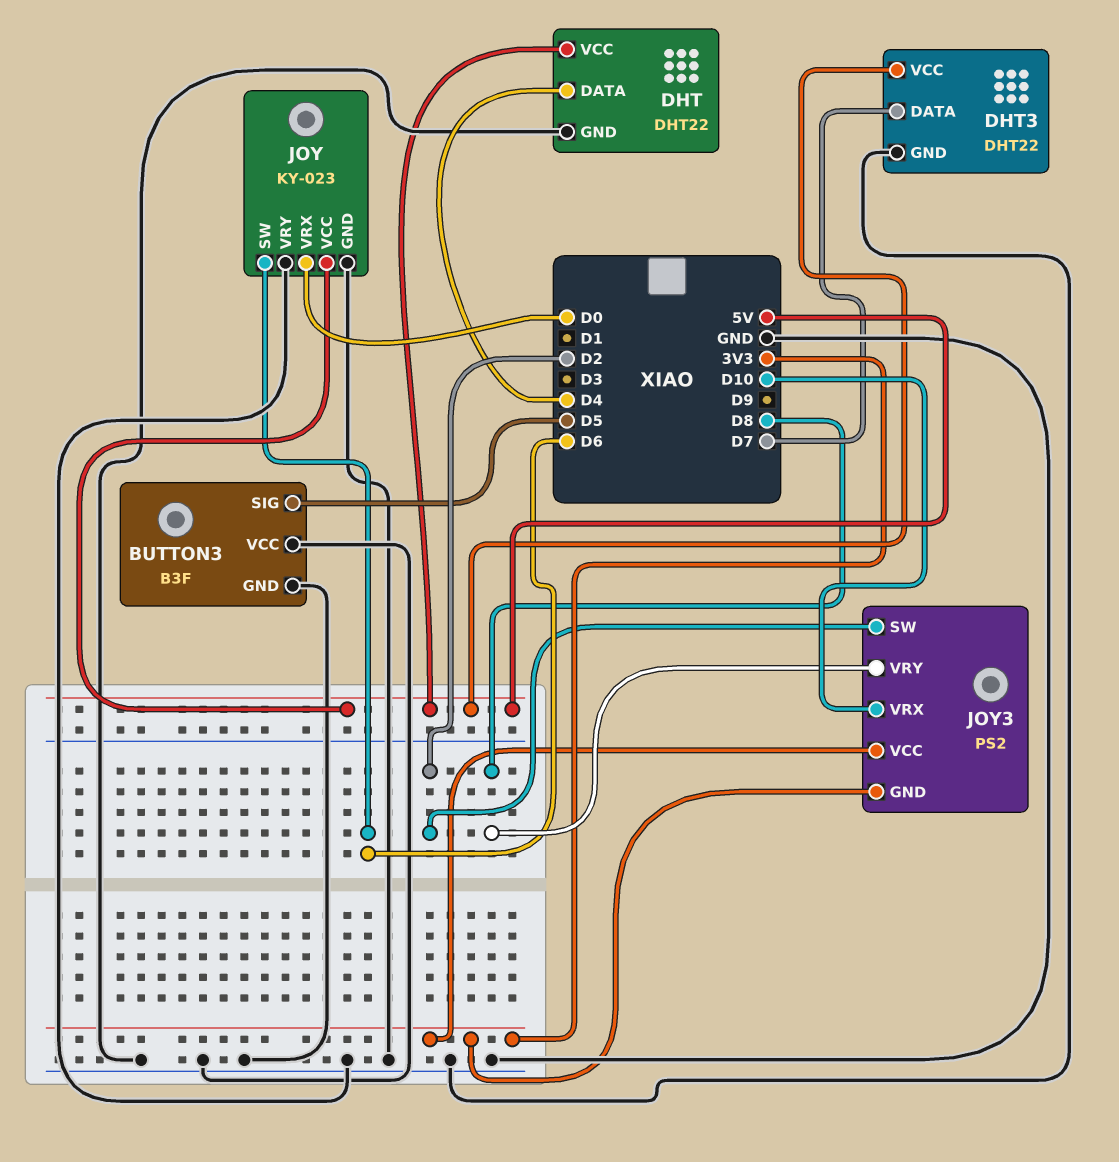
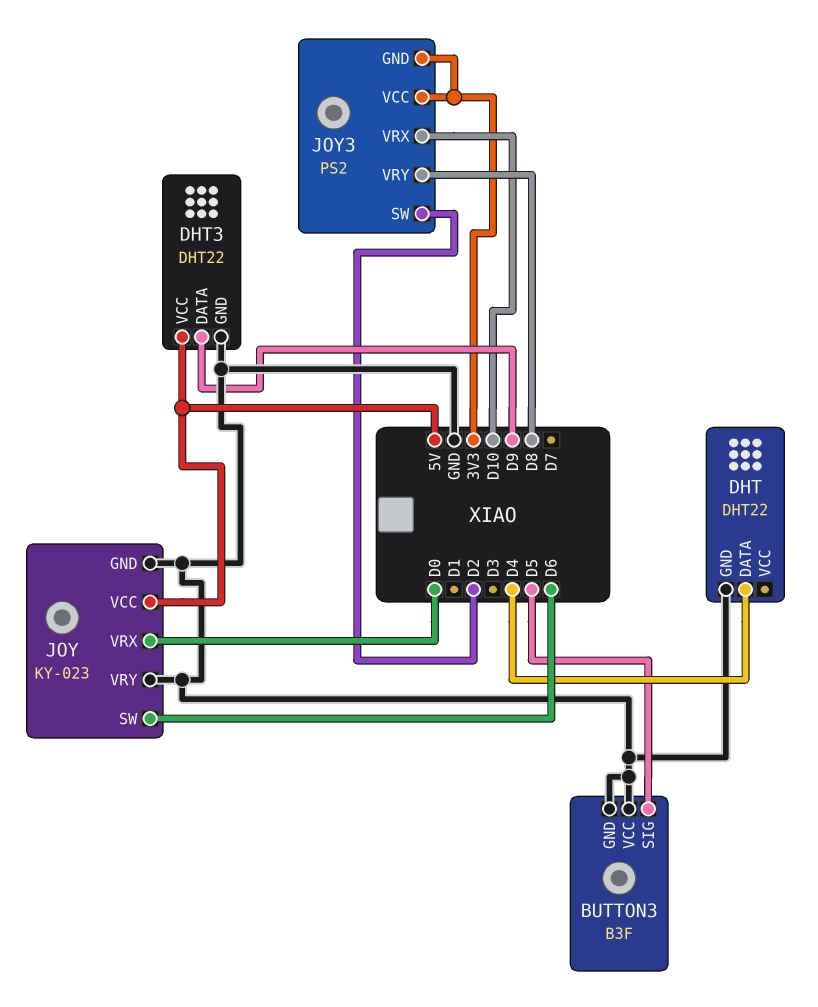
DHT pin VCC: 5V -> none
DHT3 pin DATA: D7 -> D9

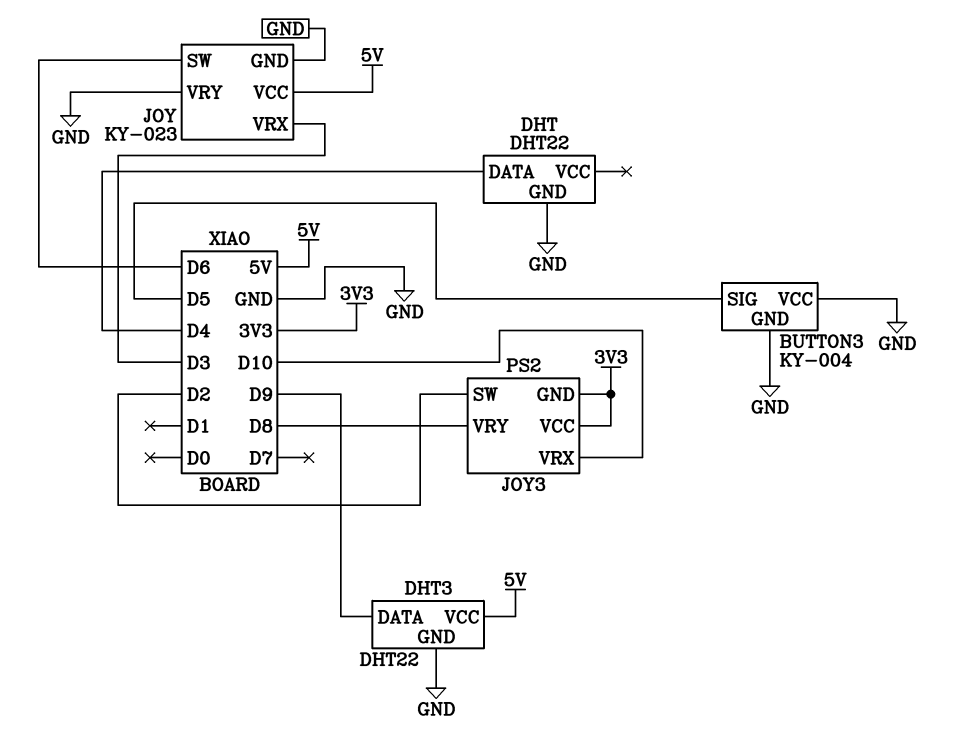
BUTTON3: B3F -> KY-004
JOY pin VRX: D0 -> D3

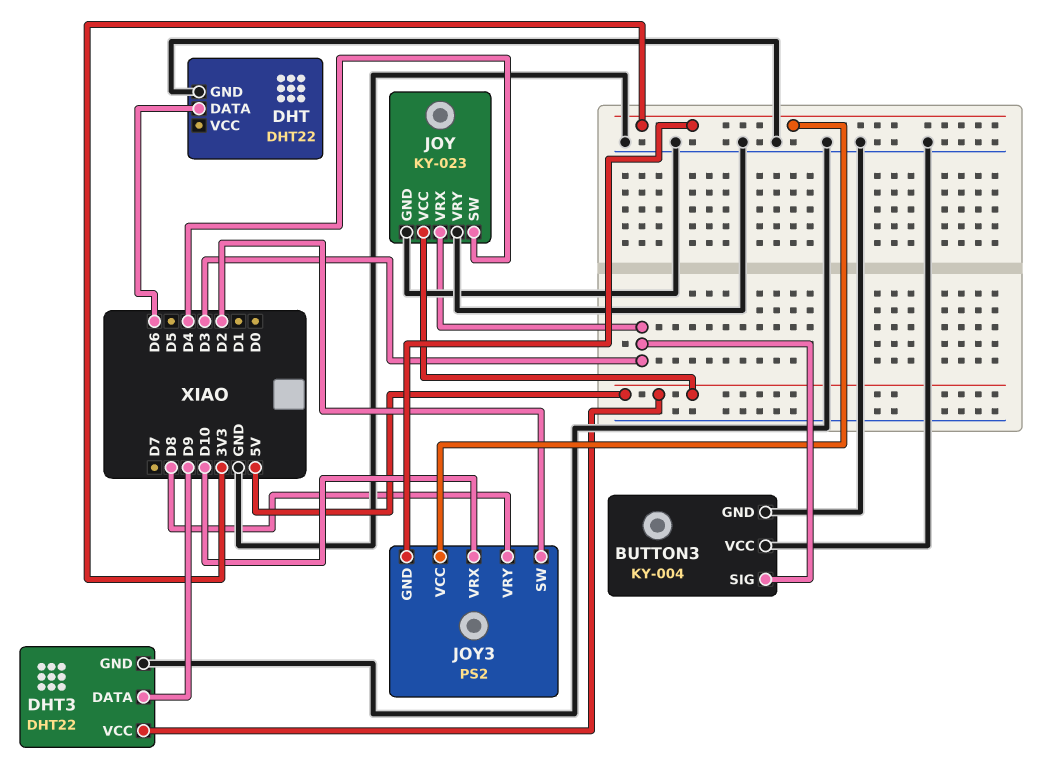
BUTTON3 pin SIG: D5 -> D3
DHT pin DATA: D4 -> D6
JOY pin SW: D6 -> D4

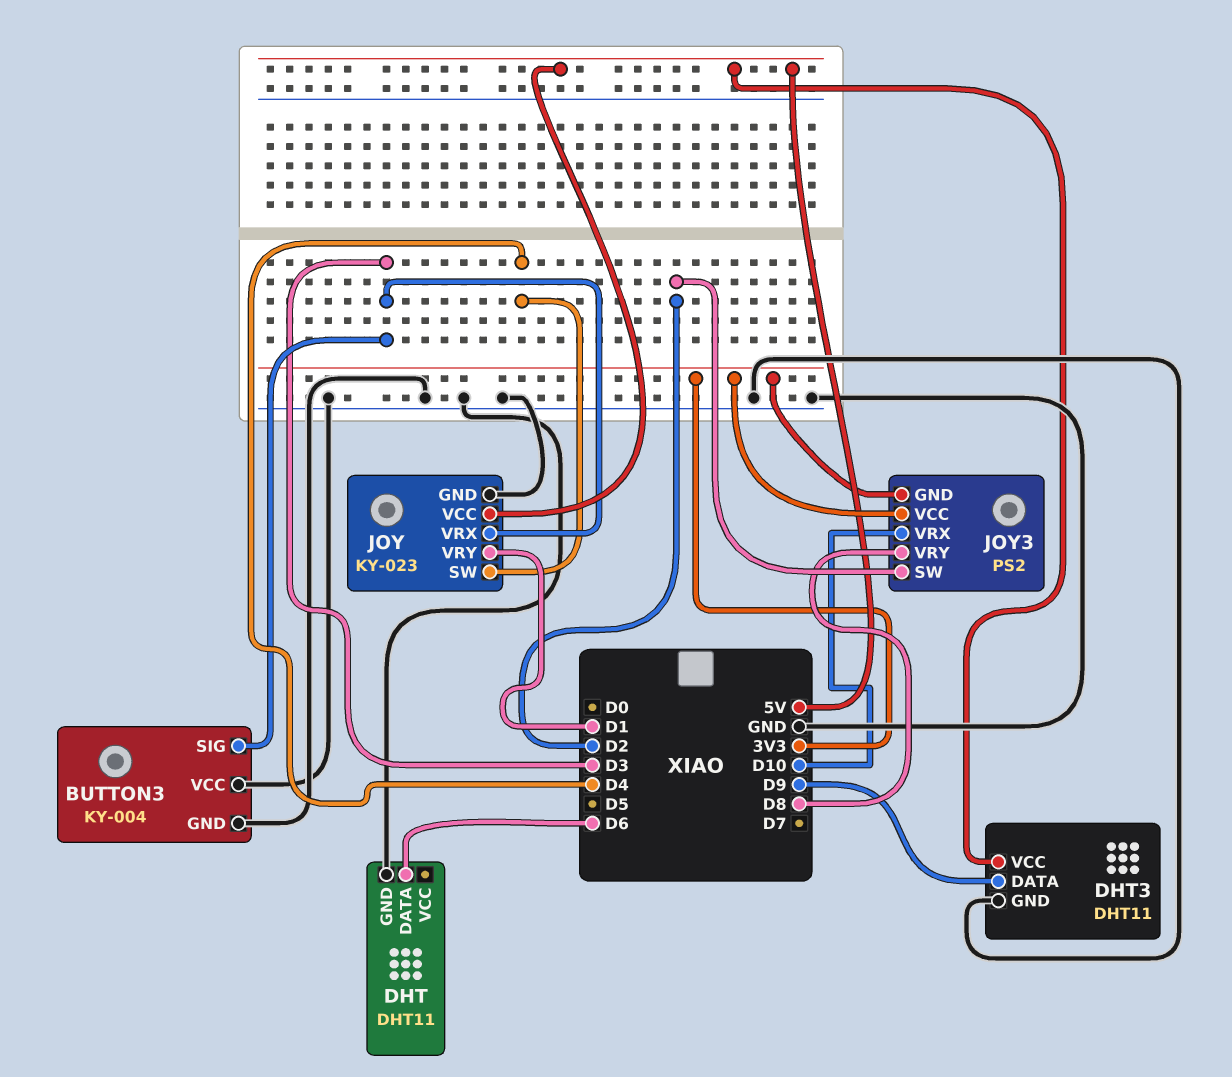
DHT: DHT22 -> DHT11
DHT3: DHT22 -> DHT11
JOY pin VRY: GND -> D1

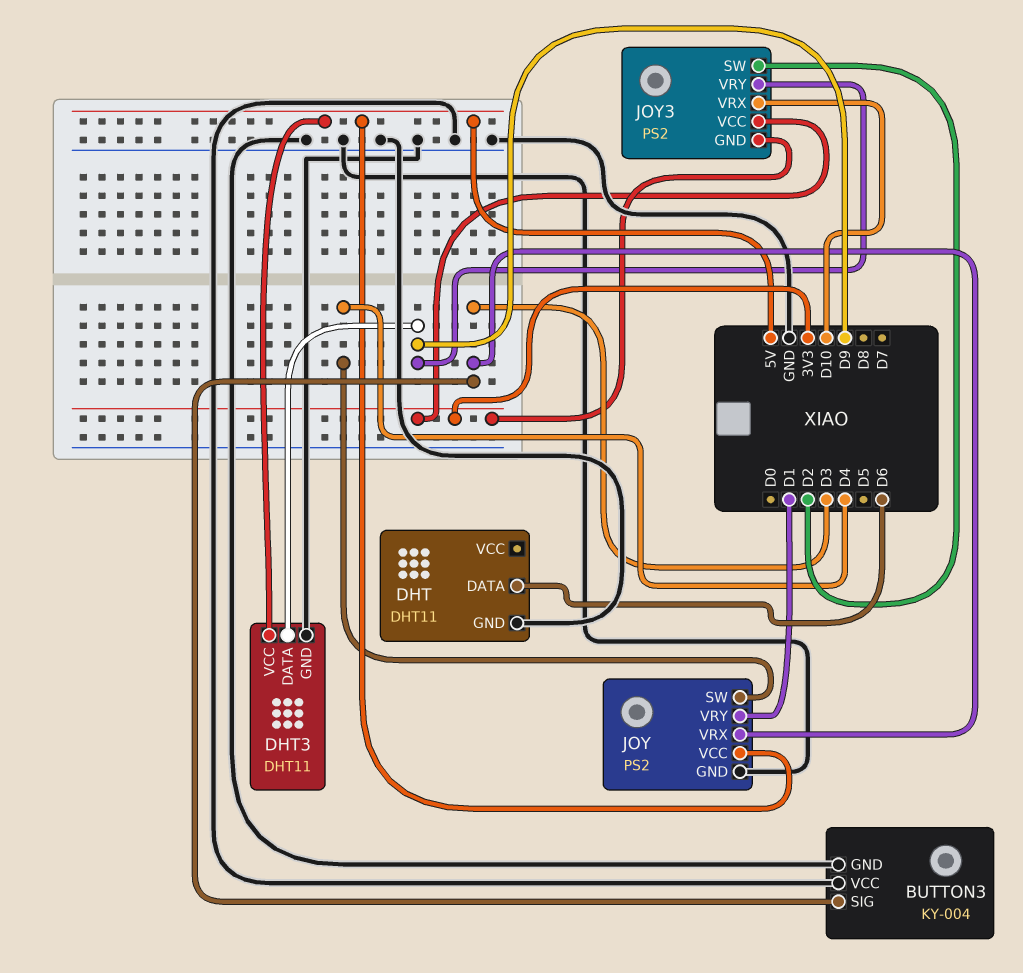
JOY: KY-023 -> PS2
JOY3 pin VRY: D8 -> D9

